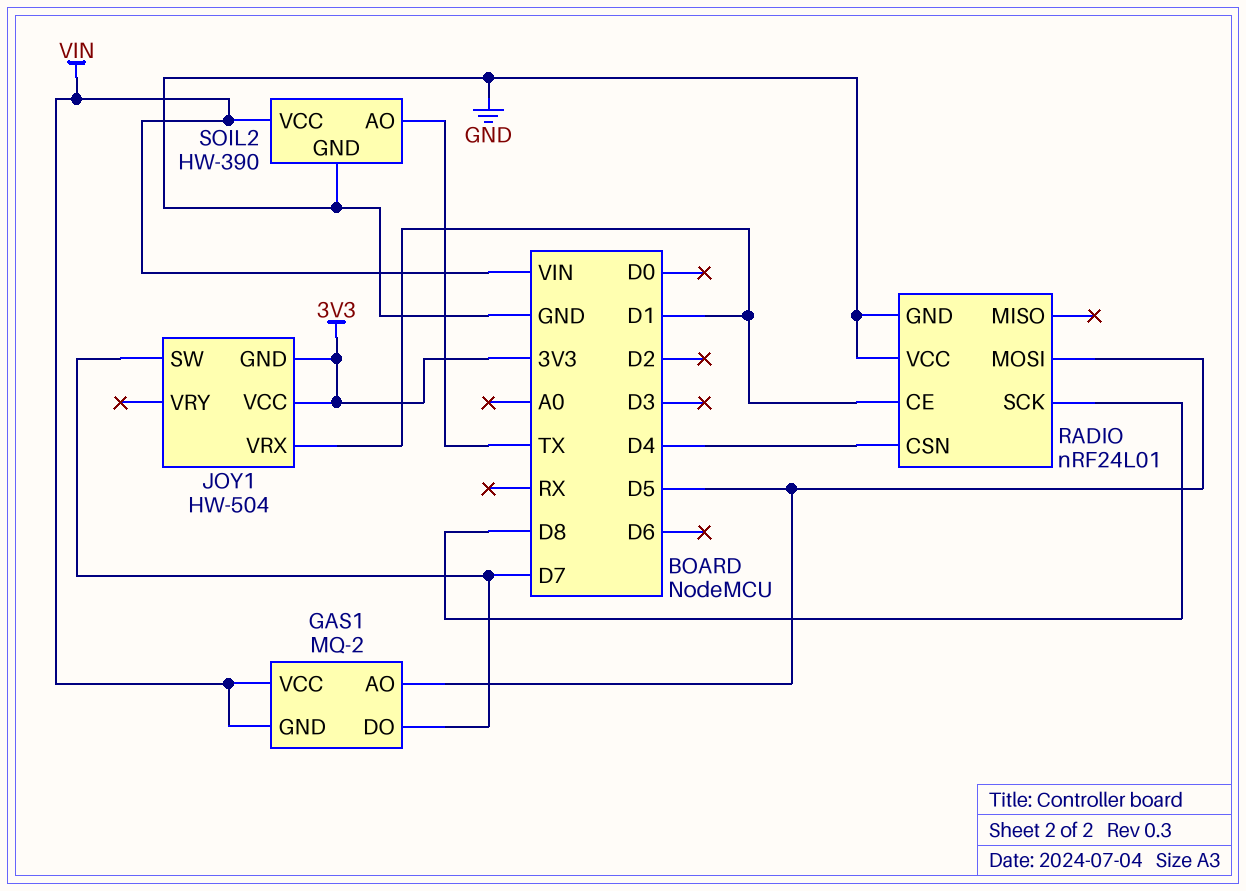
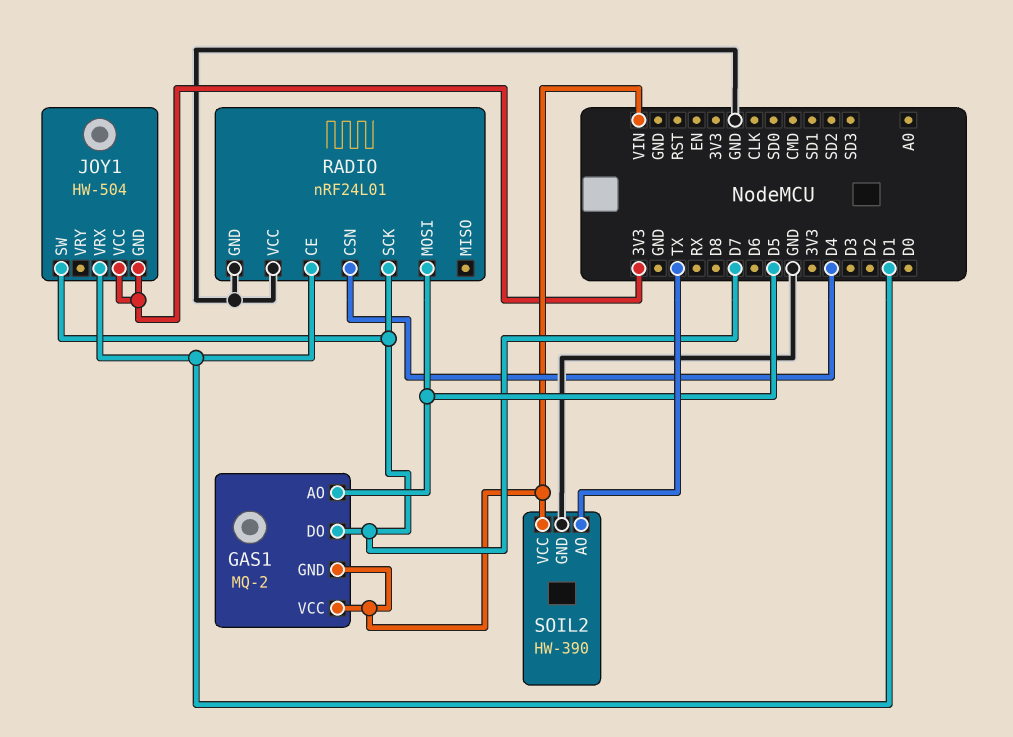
RADIO pin SCK: D8 -> D7

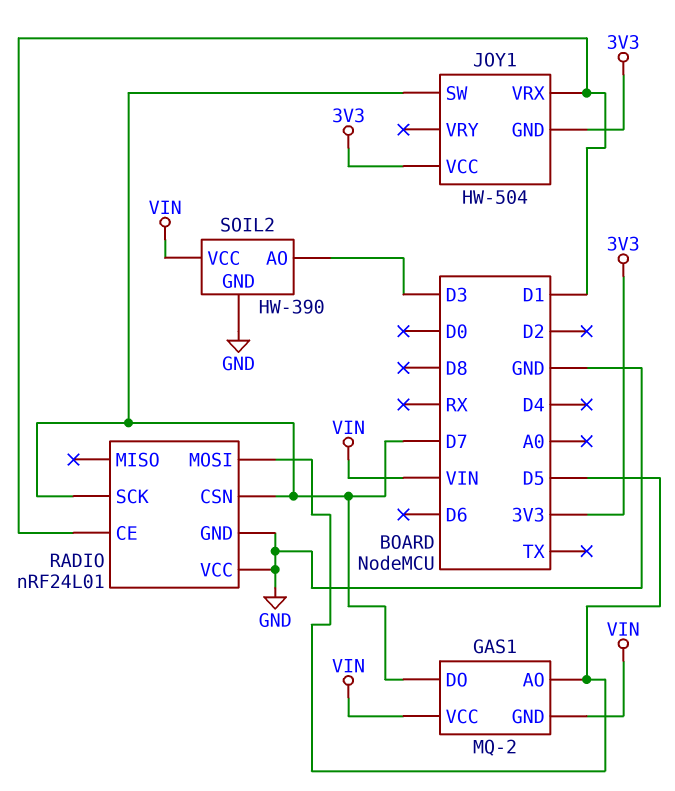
RADIO pin CSN: D4 -> D7
SOIL2 pin AO: TX -> D3

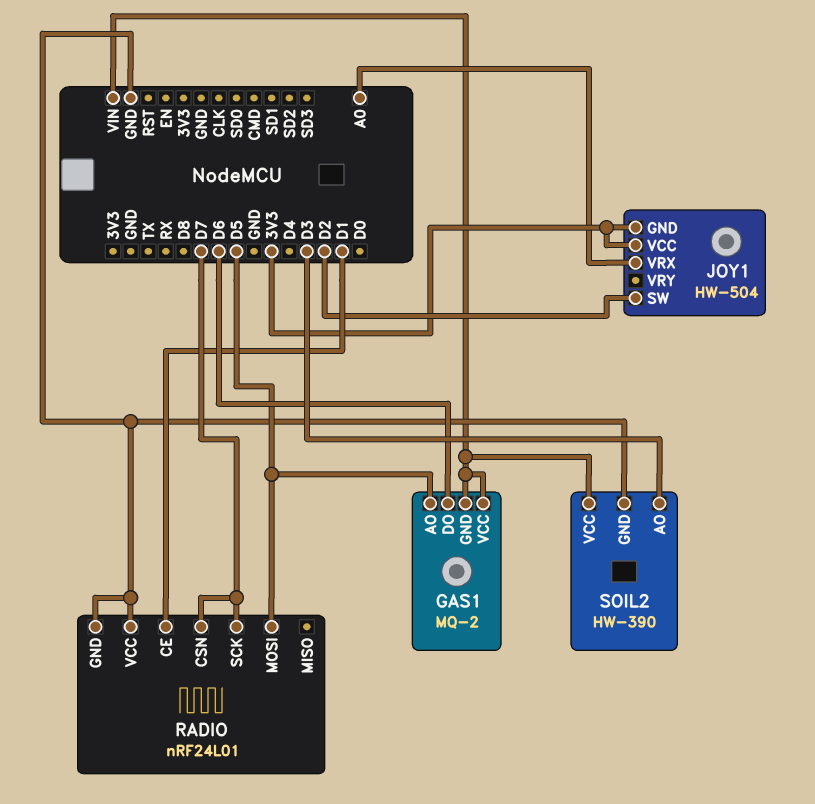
GAS1 pin DO: D7 -> D6
JOY1 pin SW: D7 -> D2
JOY1 pin VRX: D1 -> A0

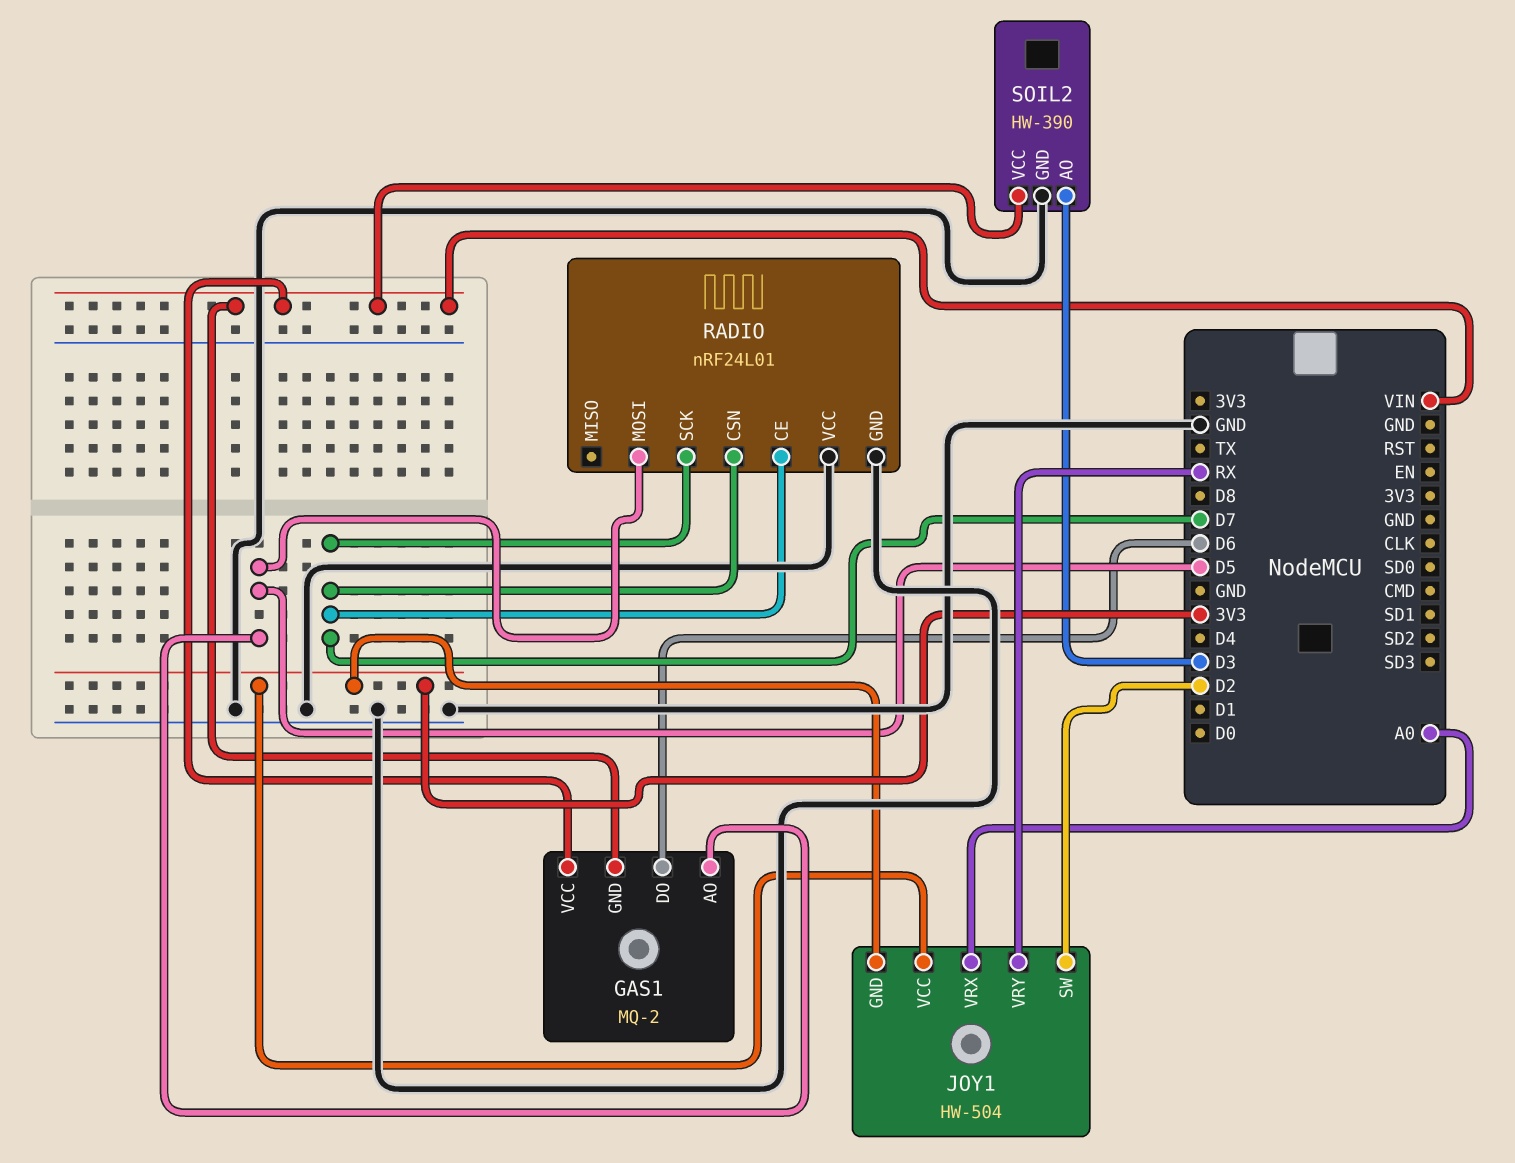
JOY1 pin VRY: none -> RX
RADIO pin CE: D1 -> D7

